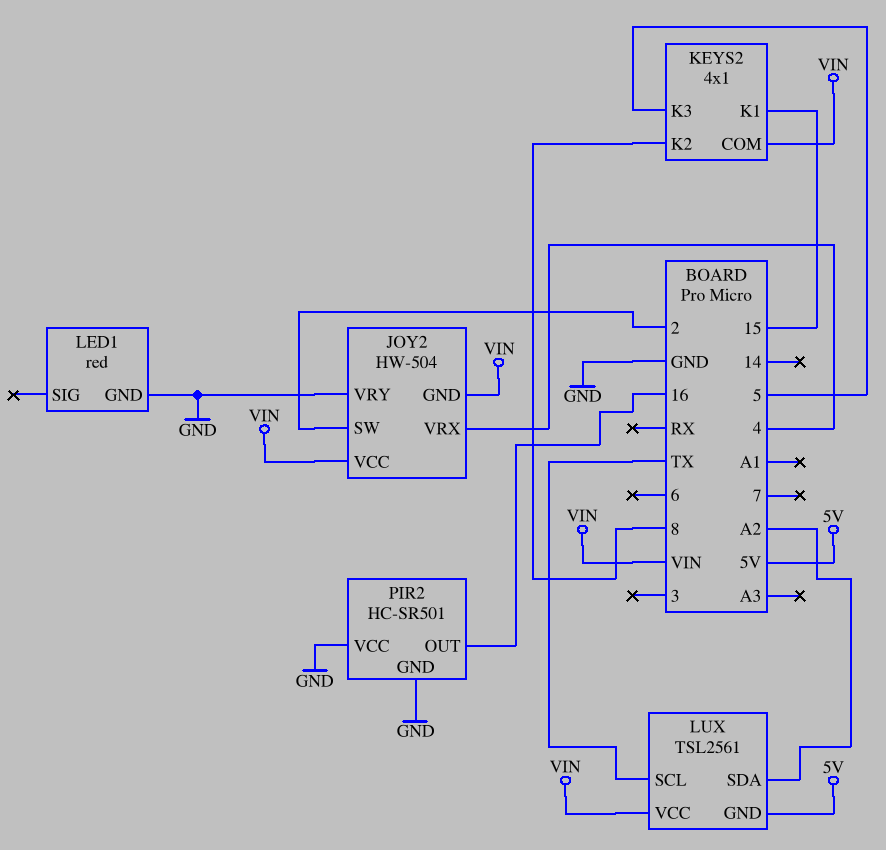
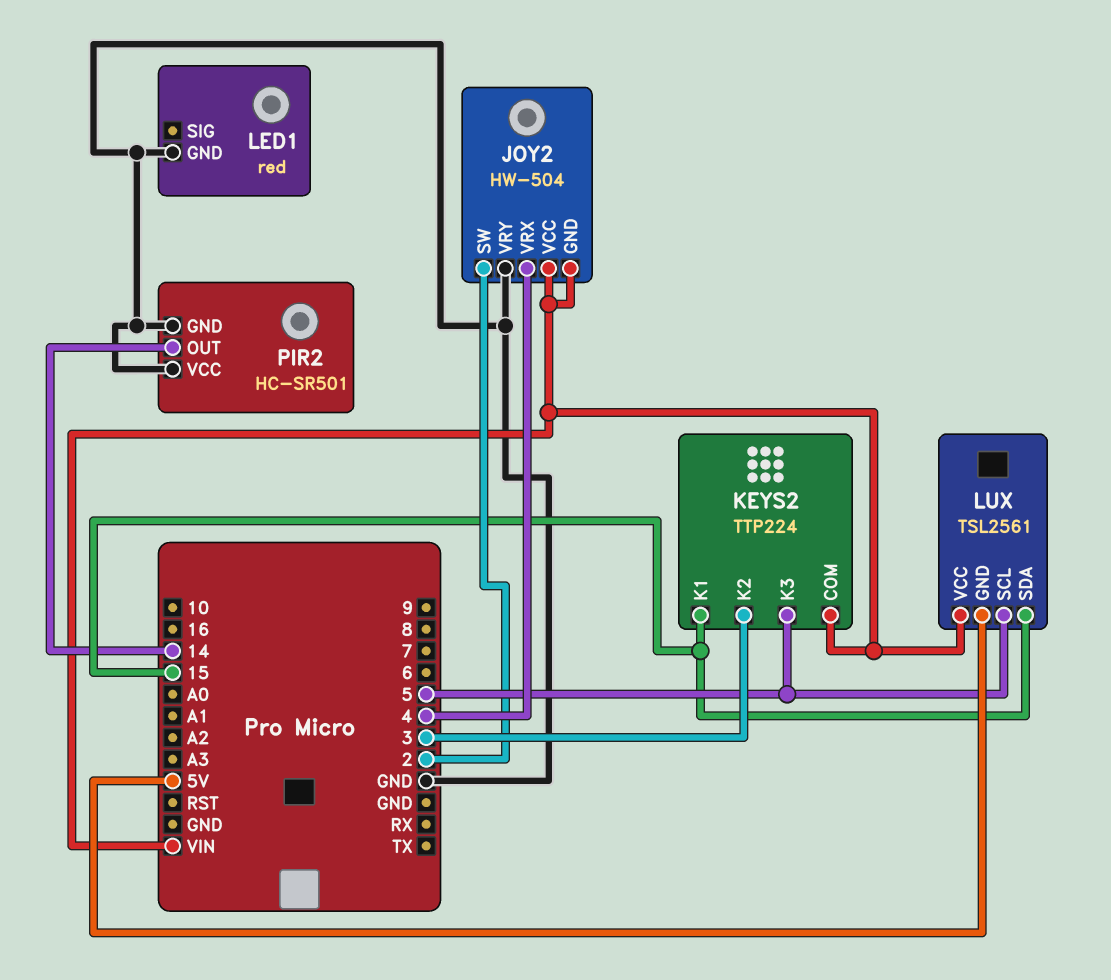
KEYS2: 4x1 -> TTP224
KEYS2 pin K2: 8 -> 3
LUX pin SCL: TX -> 5
LUX pin SDA: A2 -> 15
PIR2 pin OUT: 16 -> 14

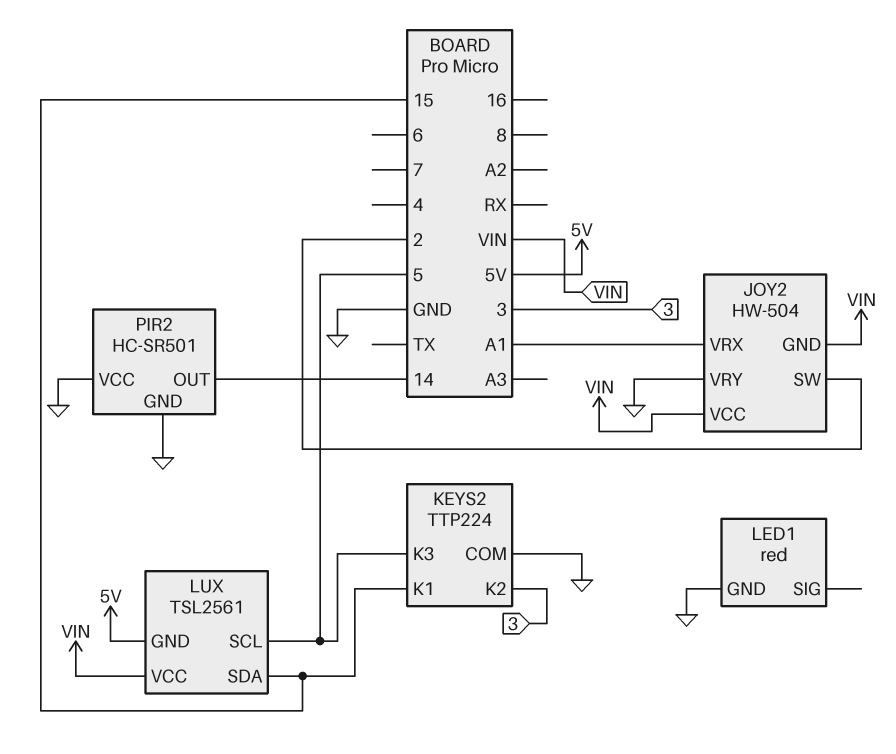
JOY2 pin VRX: 4 -> A1
KEYS2 pin COM: VIN -> GND

